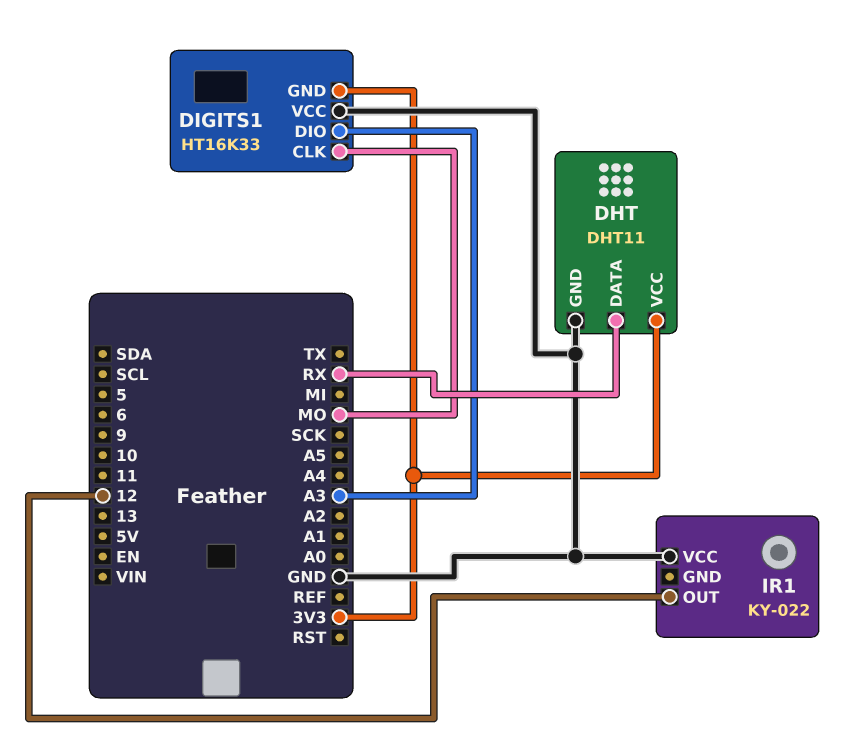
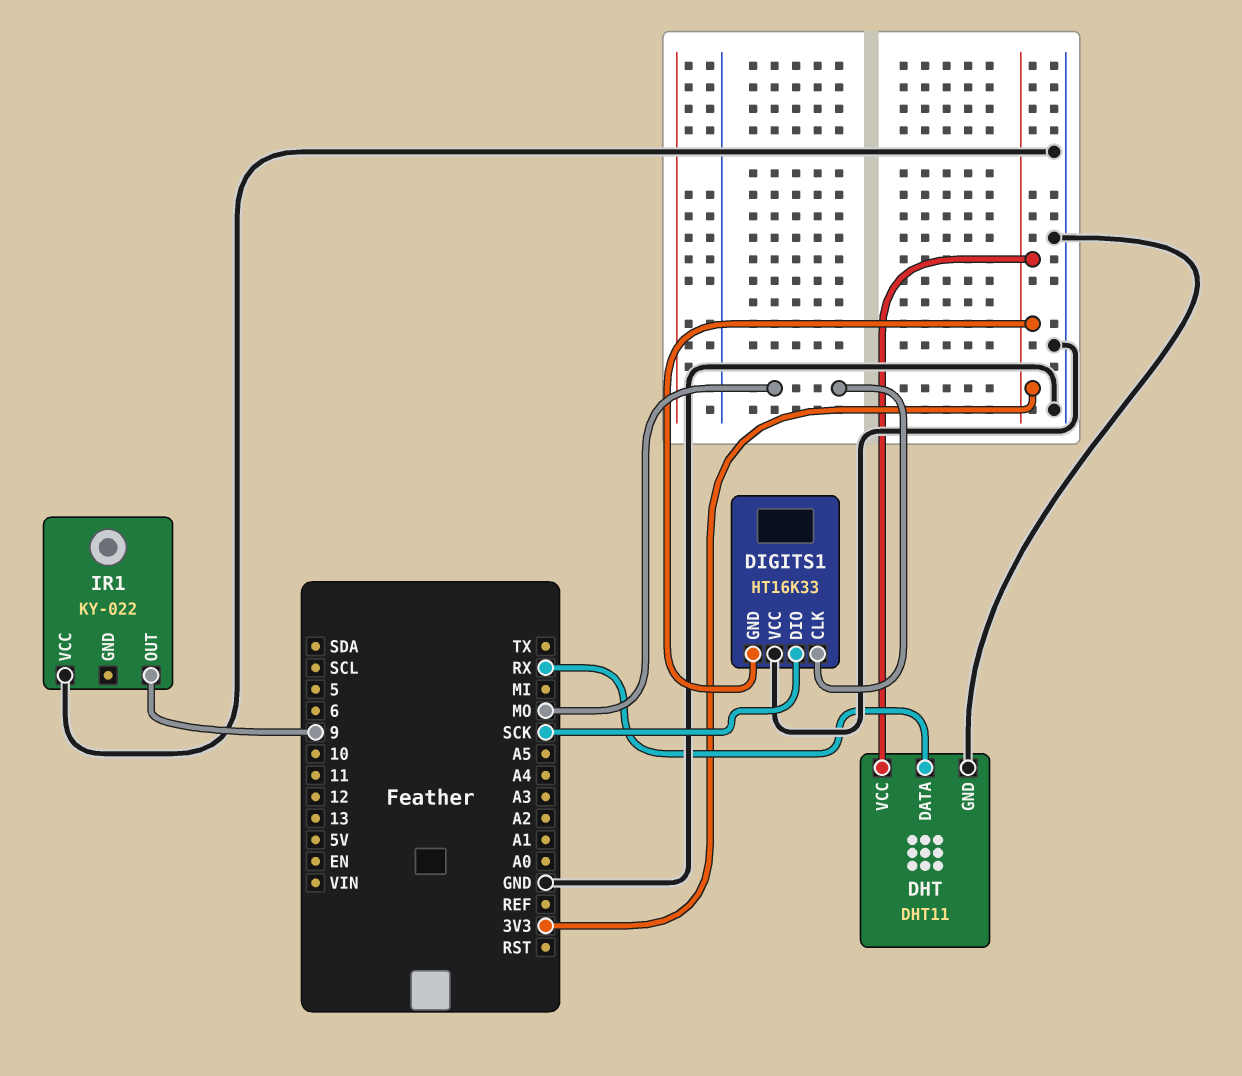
DIGITS1 pin DIO: A3 -> SCK
IR1 pin OUT: 12 -> 9

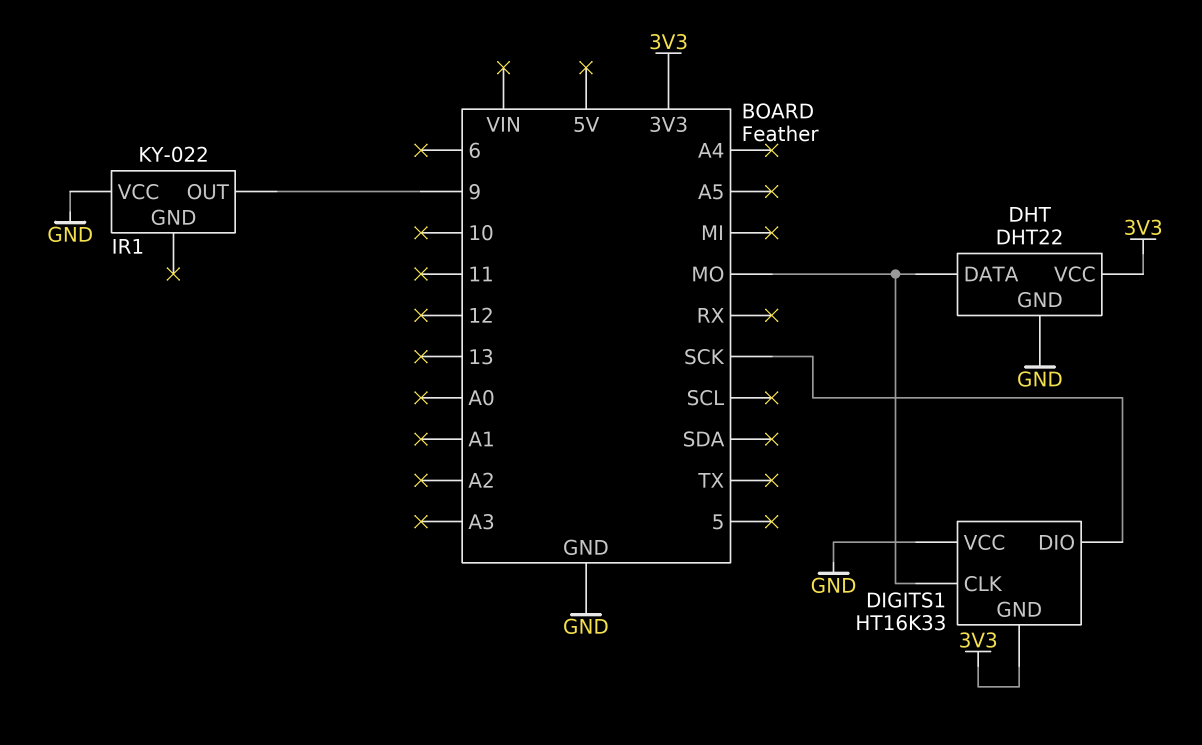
DHT: DHT11 -> DHT22
DHT pin DATA: RX -> MO

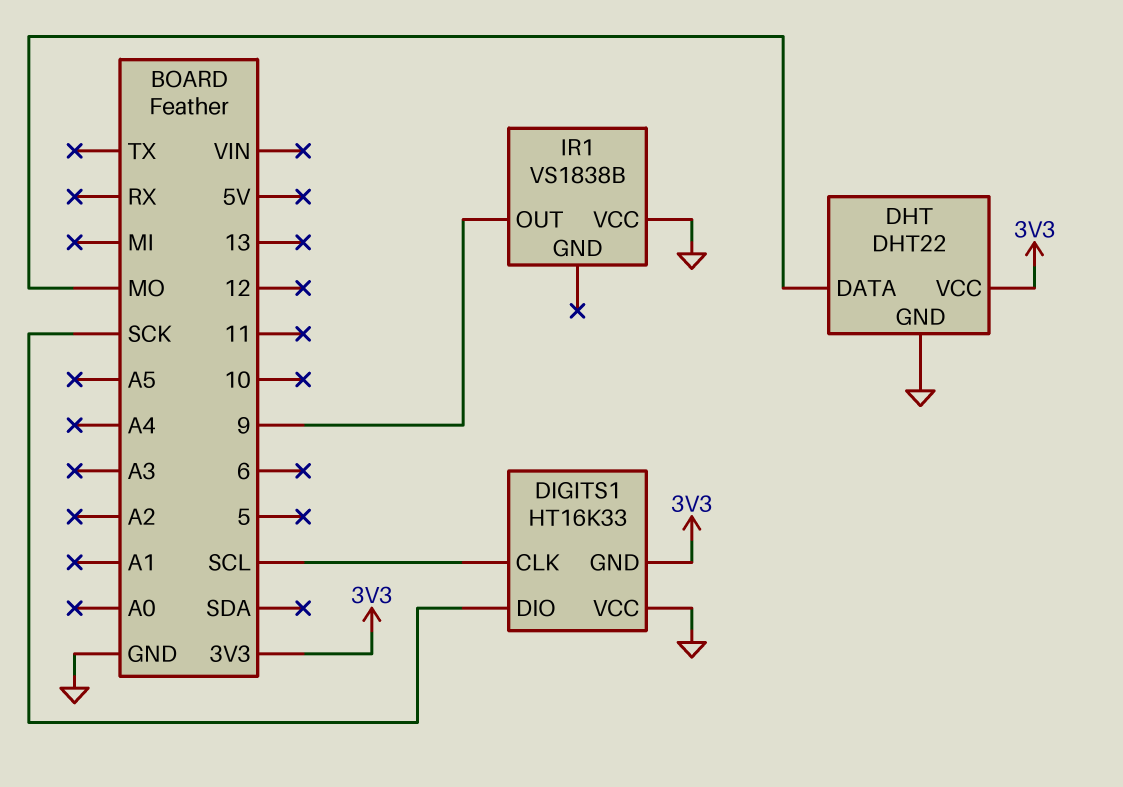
DIGITS1 pin CLK: MO -> SCL
IR1: KY-022 -> VS1838B

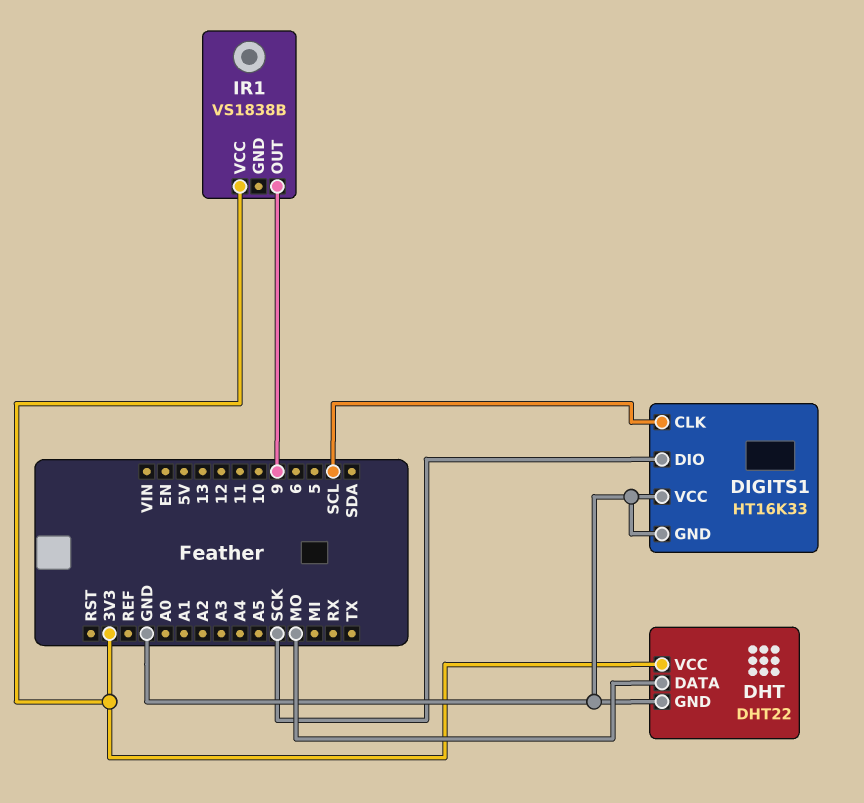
DIGITS1 pin GND: 3V3 -> GND
IR1 pin VCC: GND -> 3V3

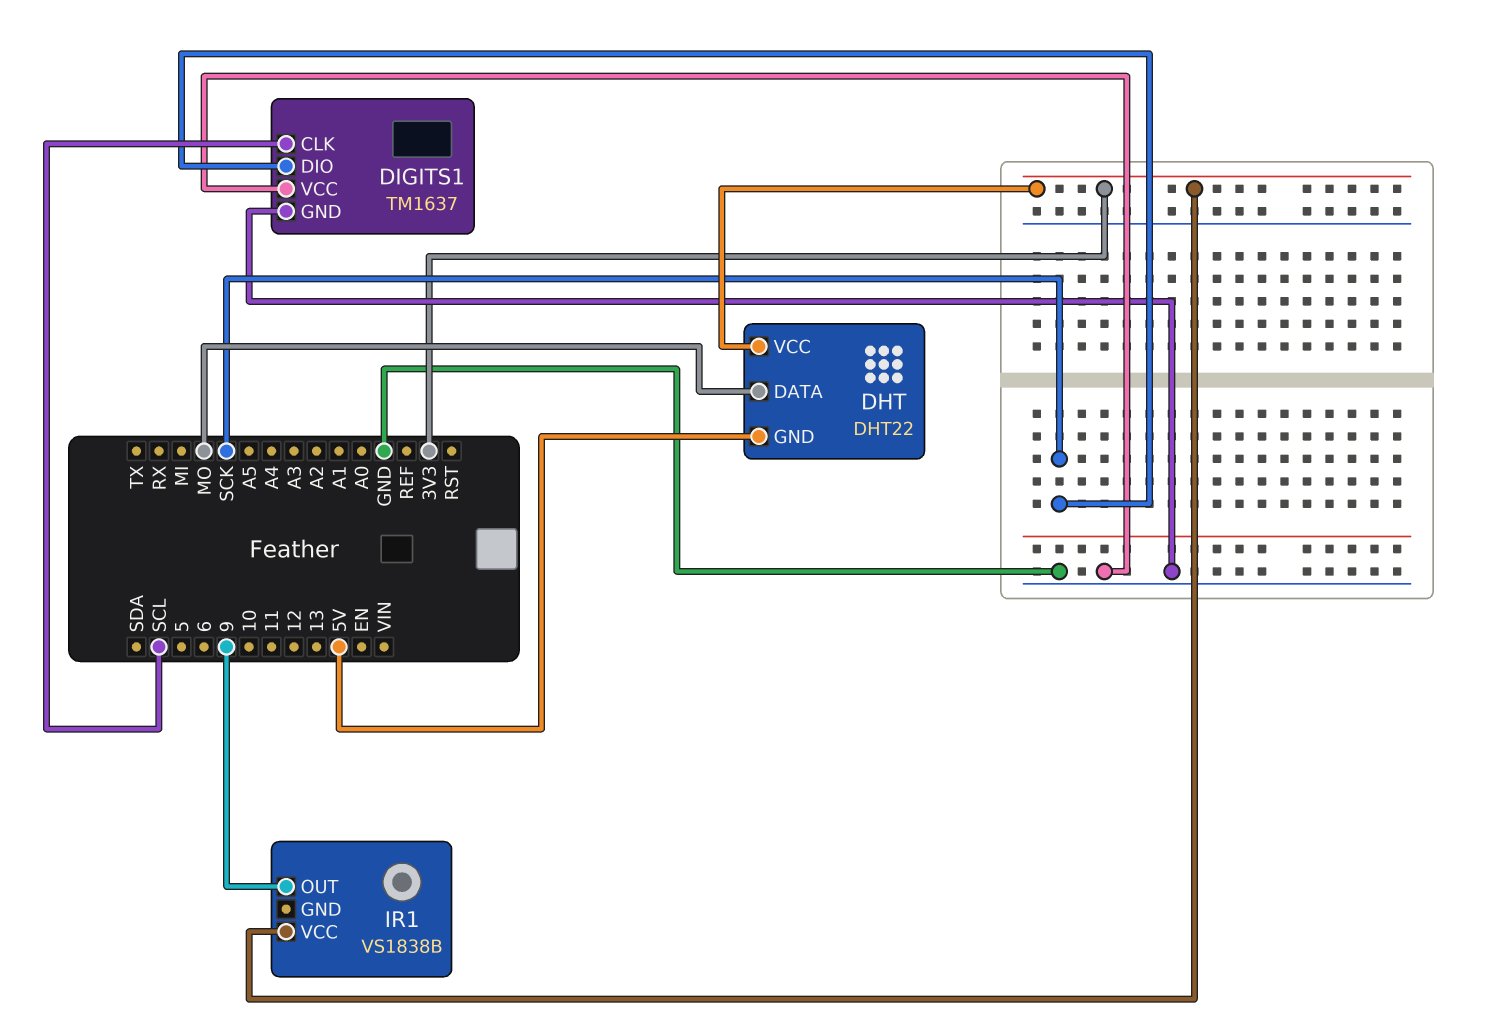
DHT pin GND: GND -> 5V
DIGITS1: HT16K33 -> TM1637

